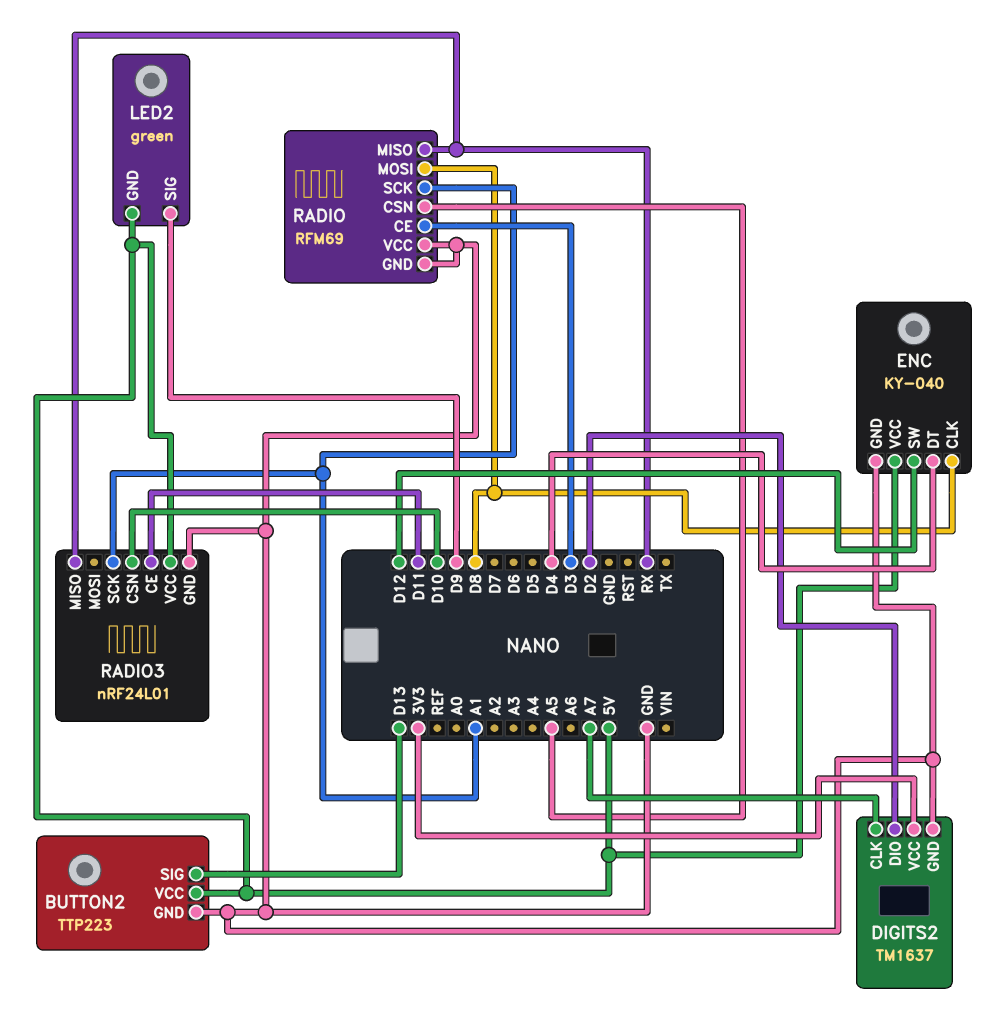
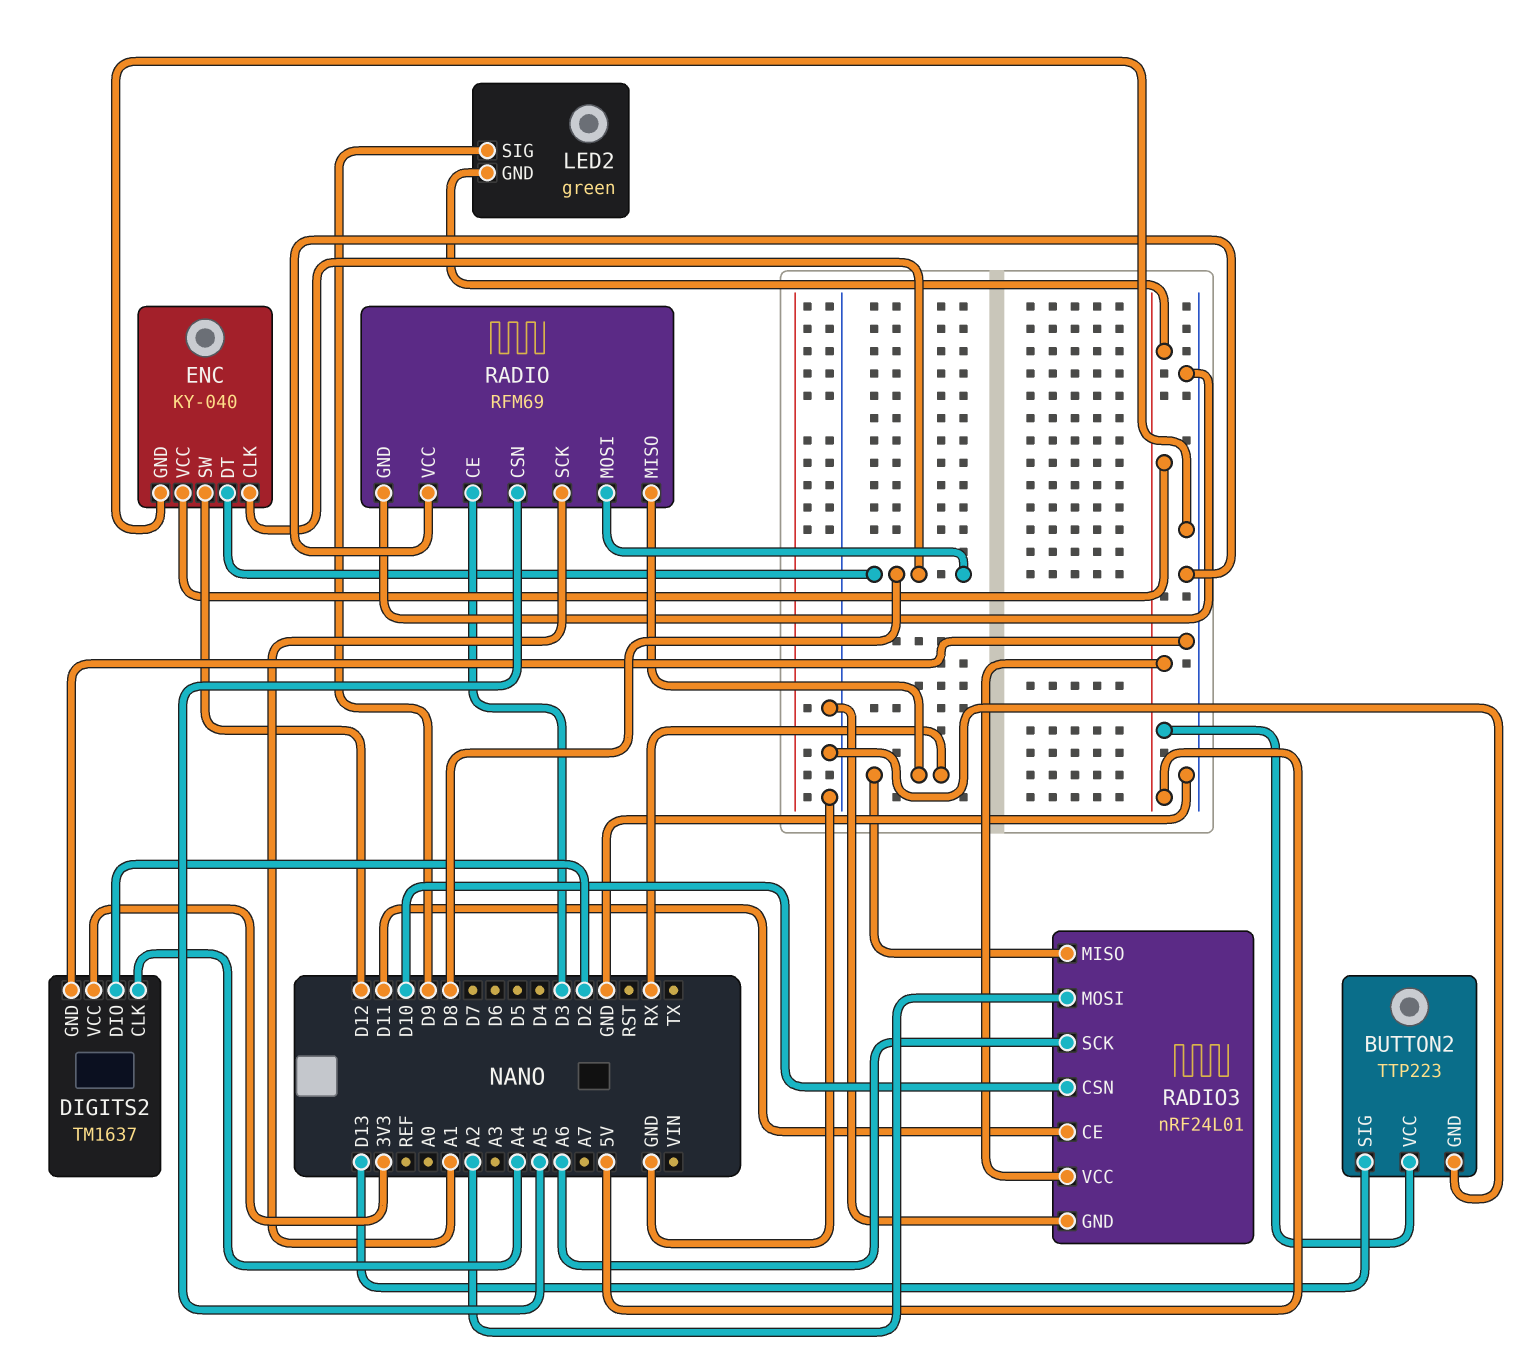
DIGITS2 pin CLK: A7 -> A4
ENC pin DT: D4 -> D8
RADIO3 pin MOSI: none -> A2
RADIO3 pin SCK: A1 -> A6

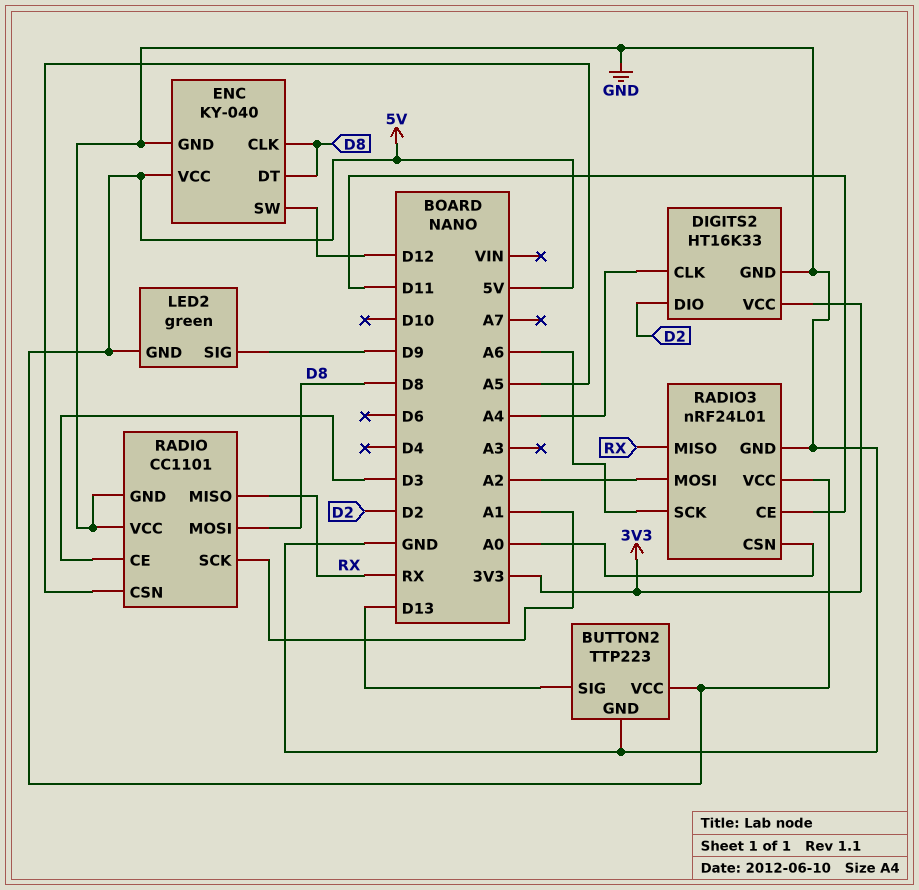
DIGITS2: TM1637 -> HT16K33
RADIO: RFM69 -> CC1101
RADIO3 pin CSN: D10 -> A0

